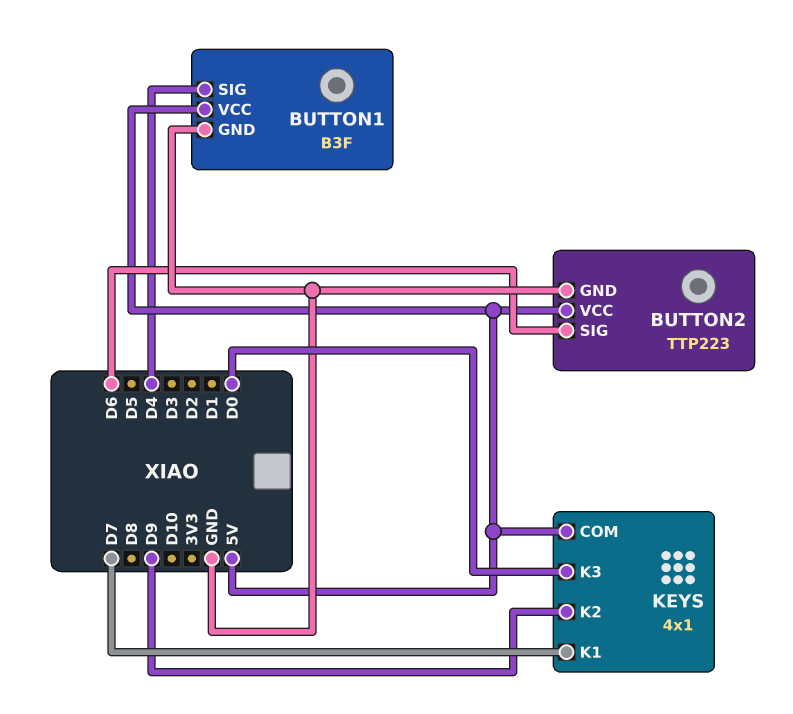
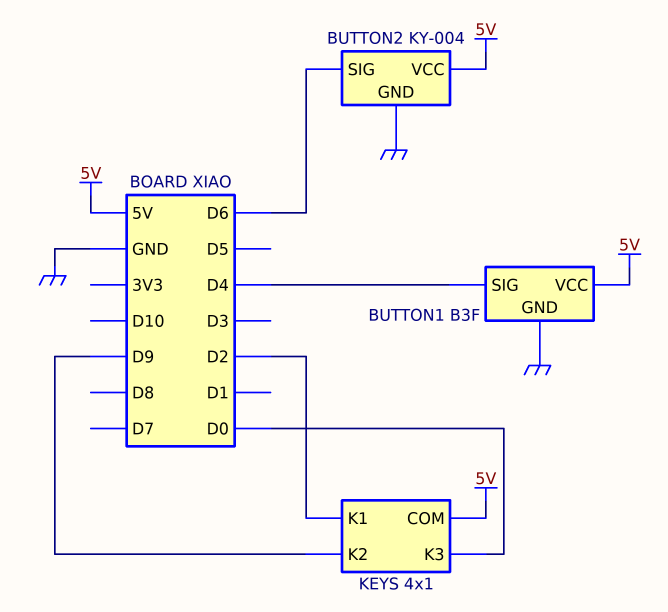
BUTTON2: TTP223 -> KY-004
KEYS pin K1: D7 -> D2

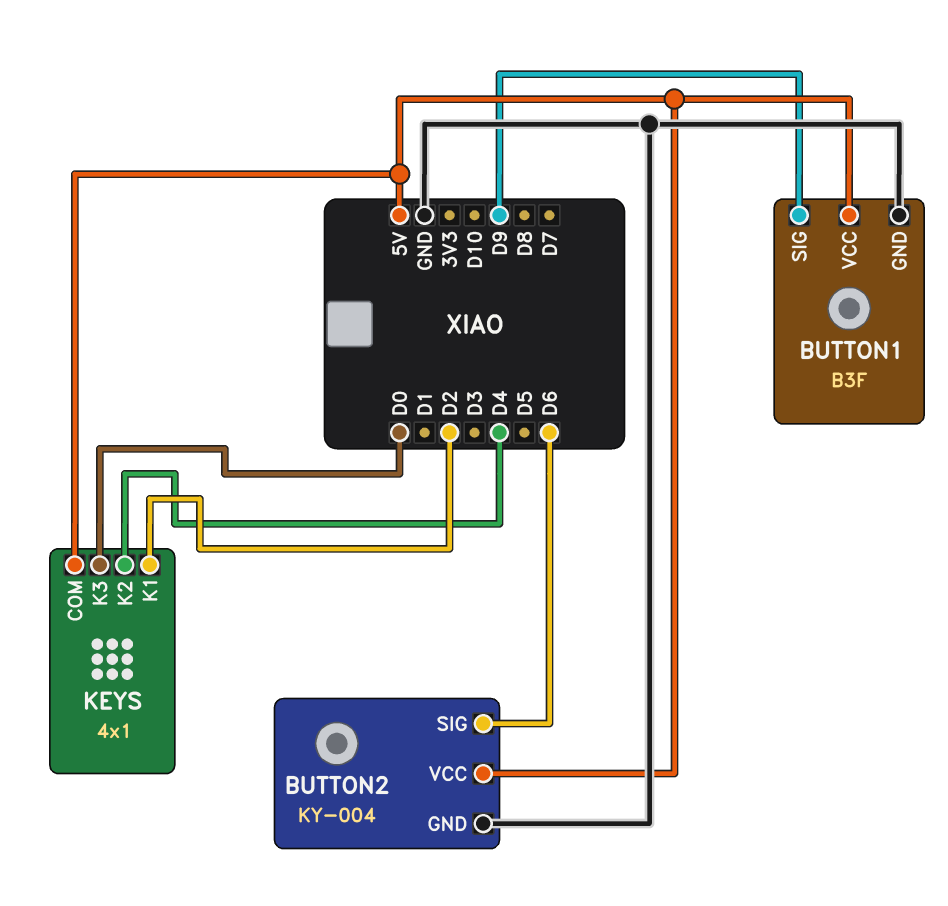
BUTTON1 pin SIG: D4 -> D9
KEYS pin K2: D9 -> D4

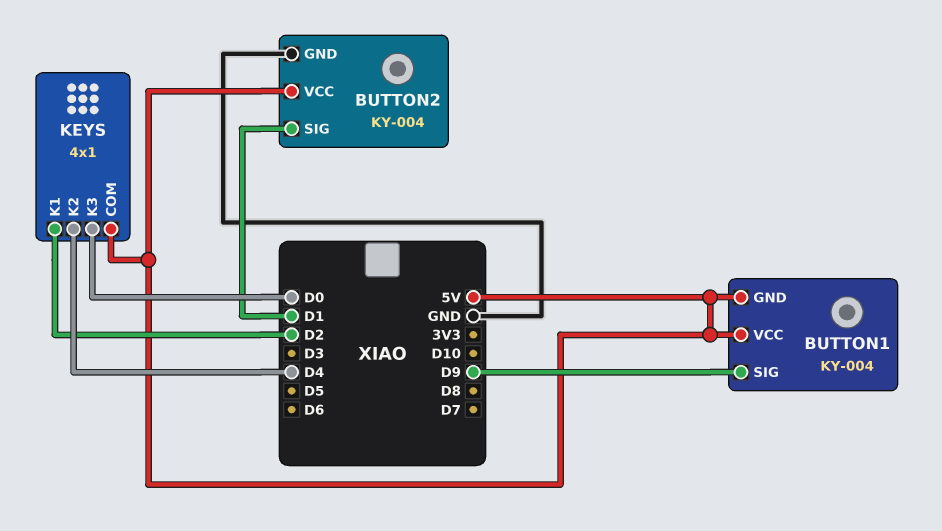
BUTTON1: B3F -> KY-004
BUTTON1 pin GND: GND -> 5V
BUTTON2 pin SIG: D6 -> D1

